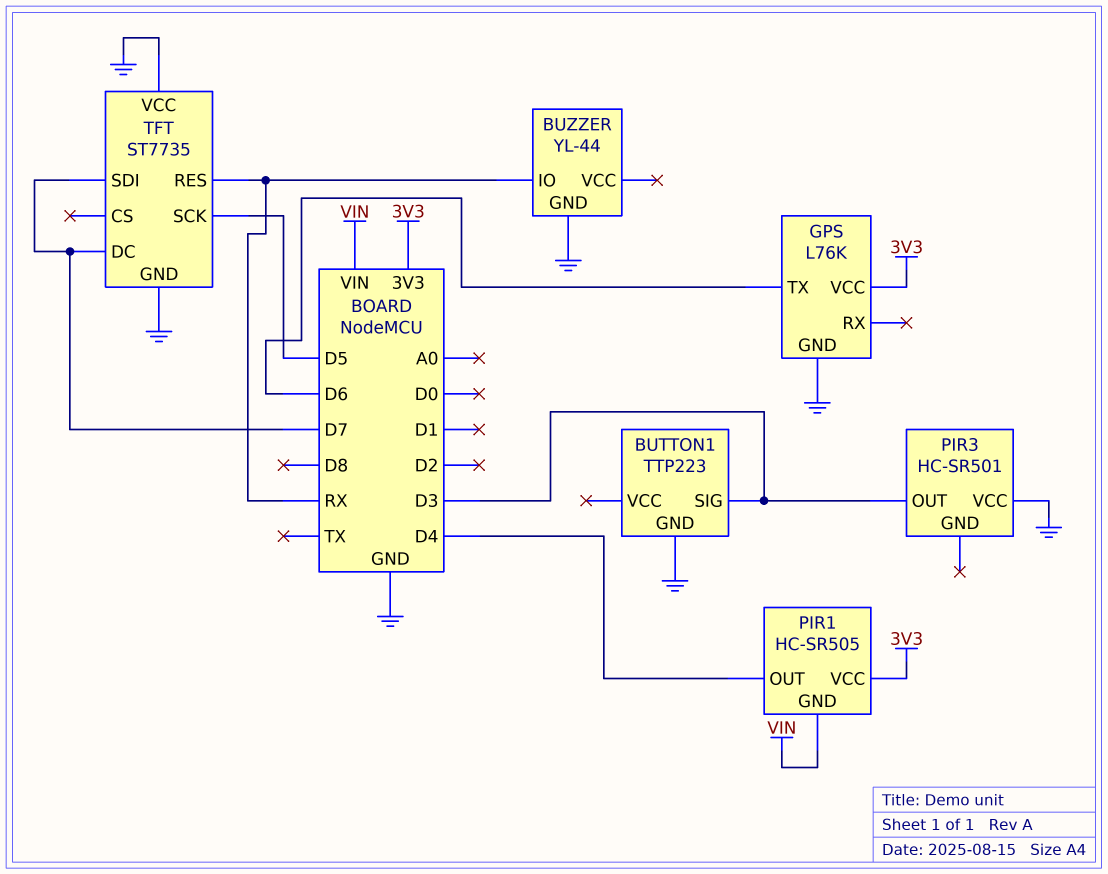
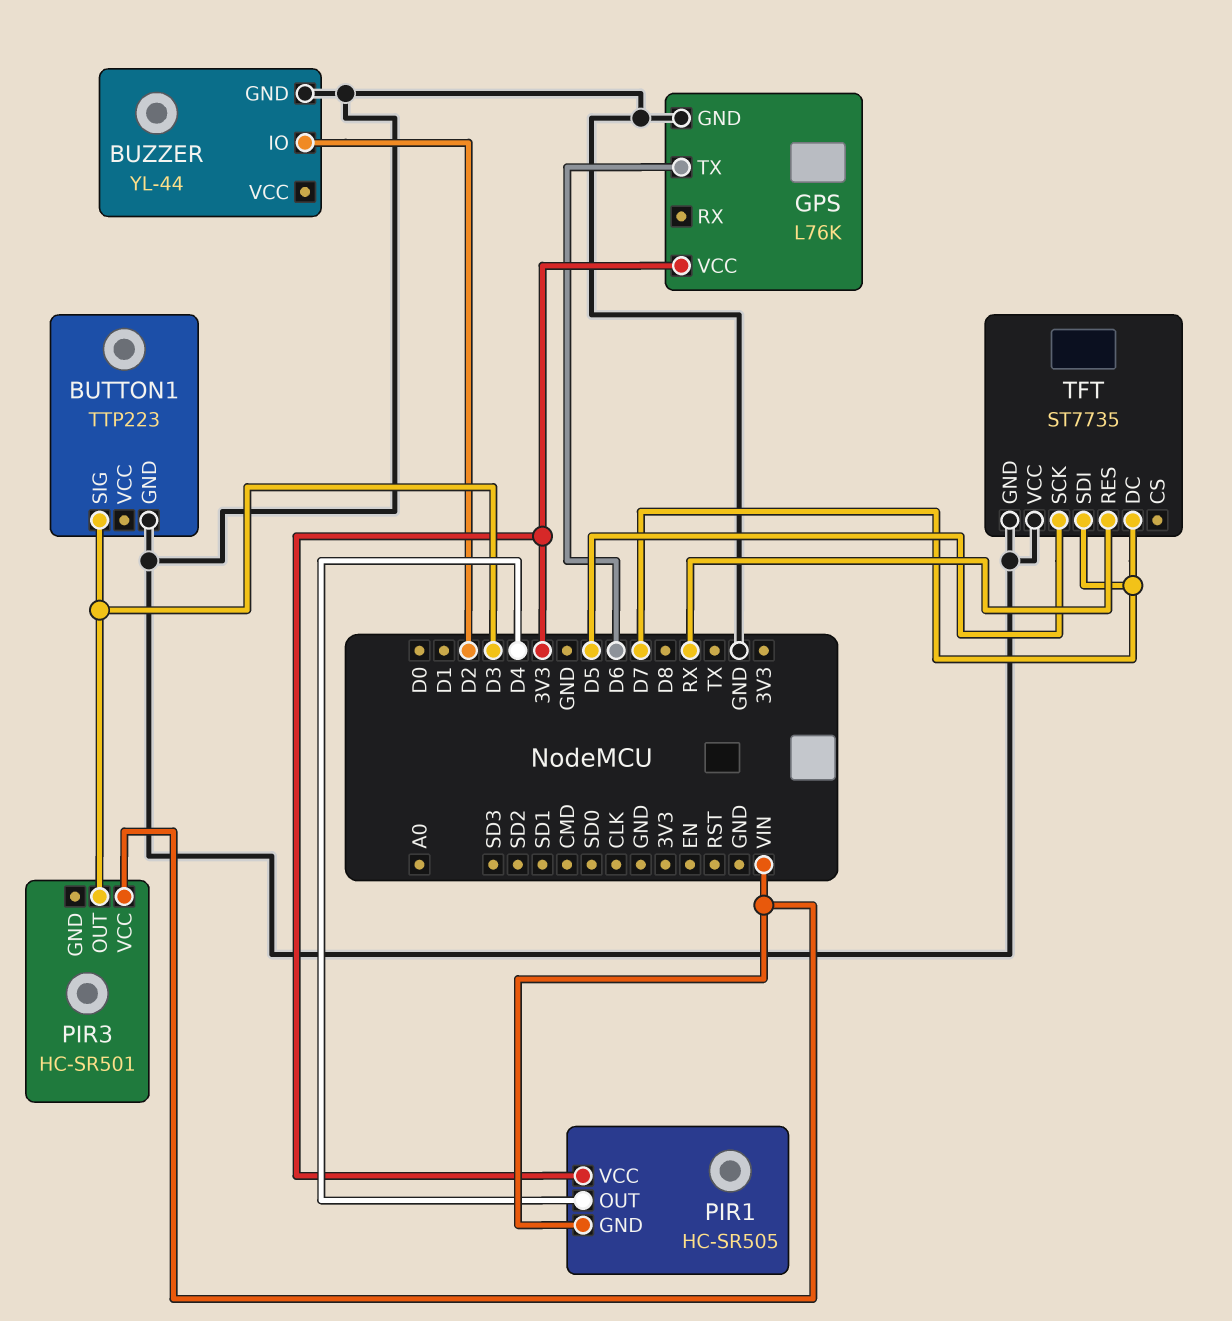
BUZZER pin IO: RX -> D2
PIR3 pin VCC: GND -> VIN

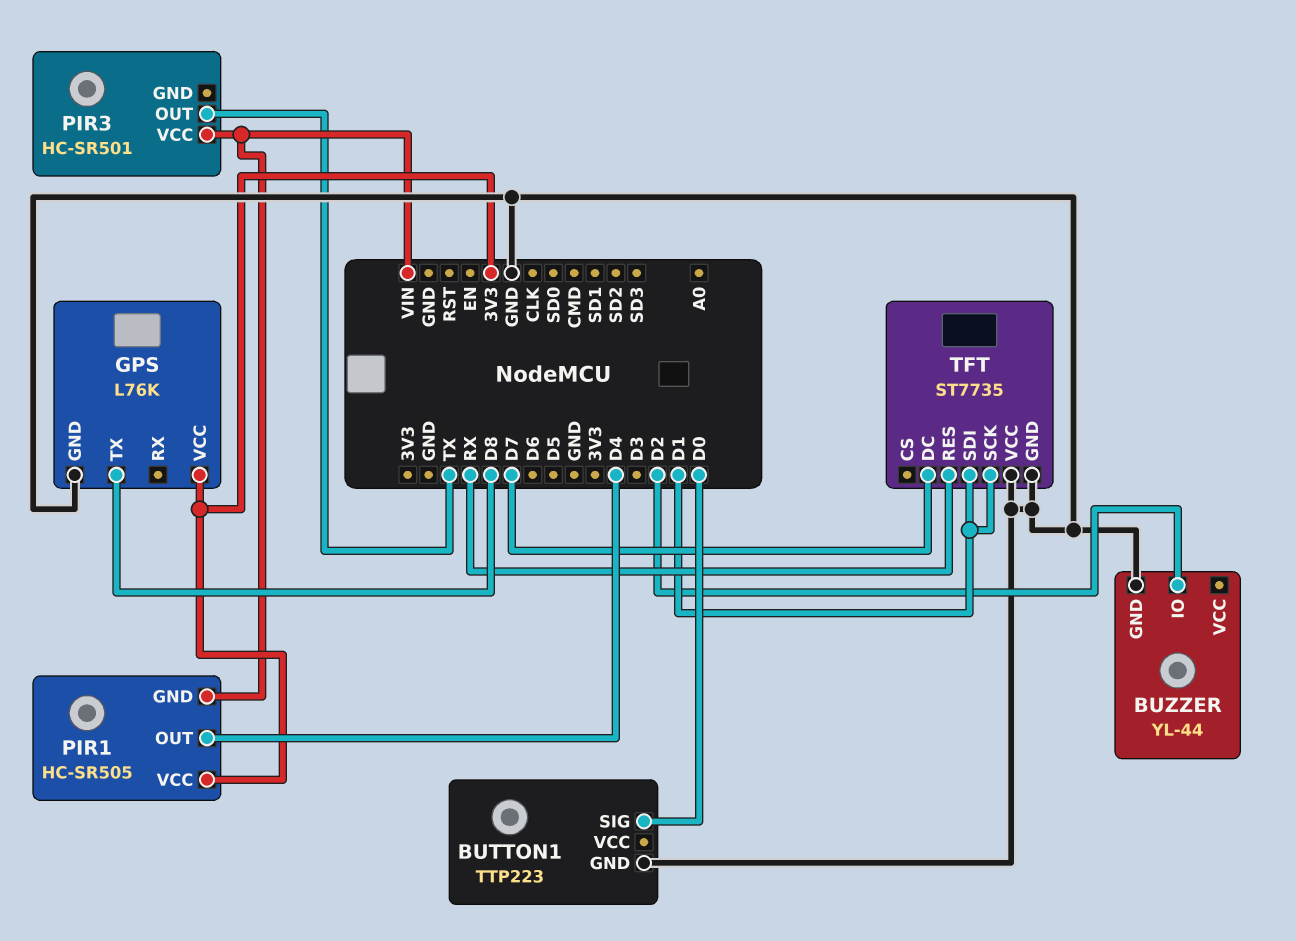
BUTTON1 pin SIG: D3 -> D0
GPS pin TX: D6 -> D8
PIR3 pin OUT: D3 -> TX
TFT pin SCK: D5 -> D1
TFT pin SDI: D7 -> D1

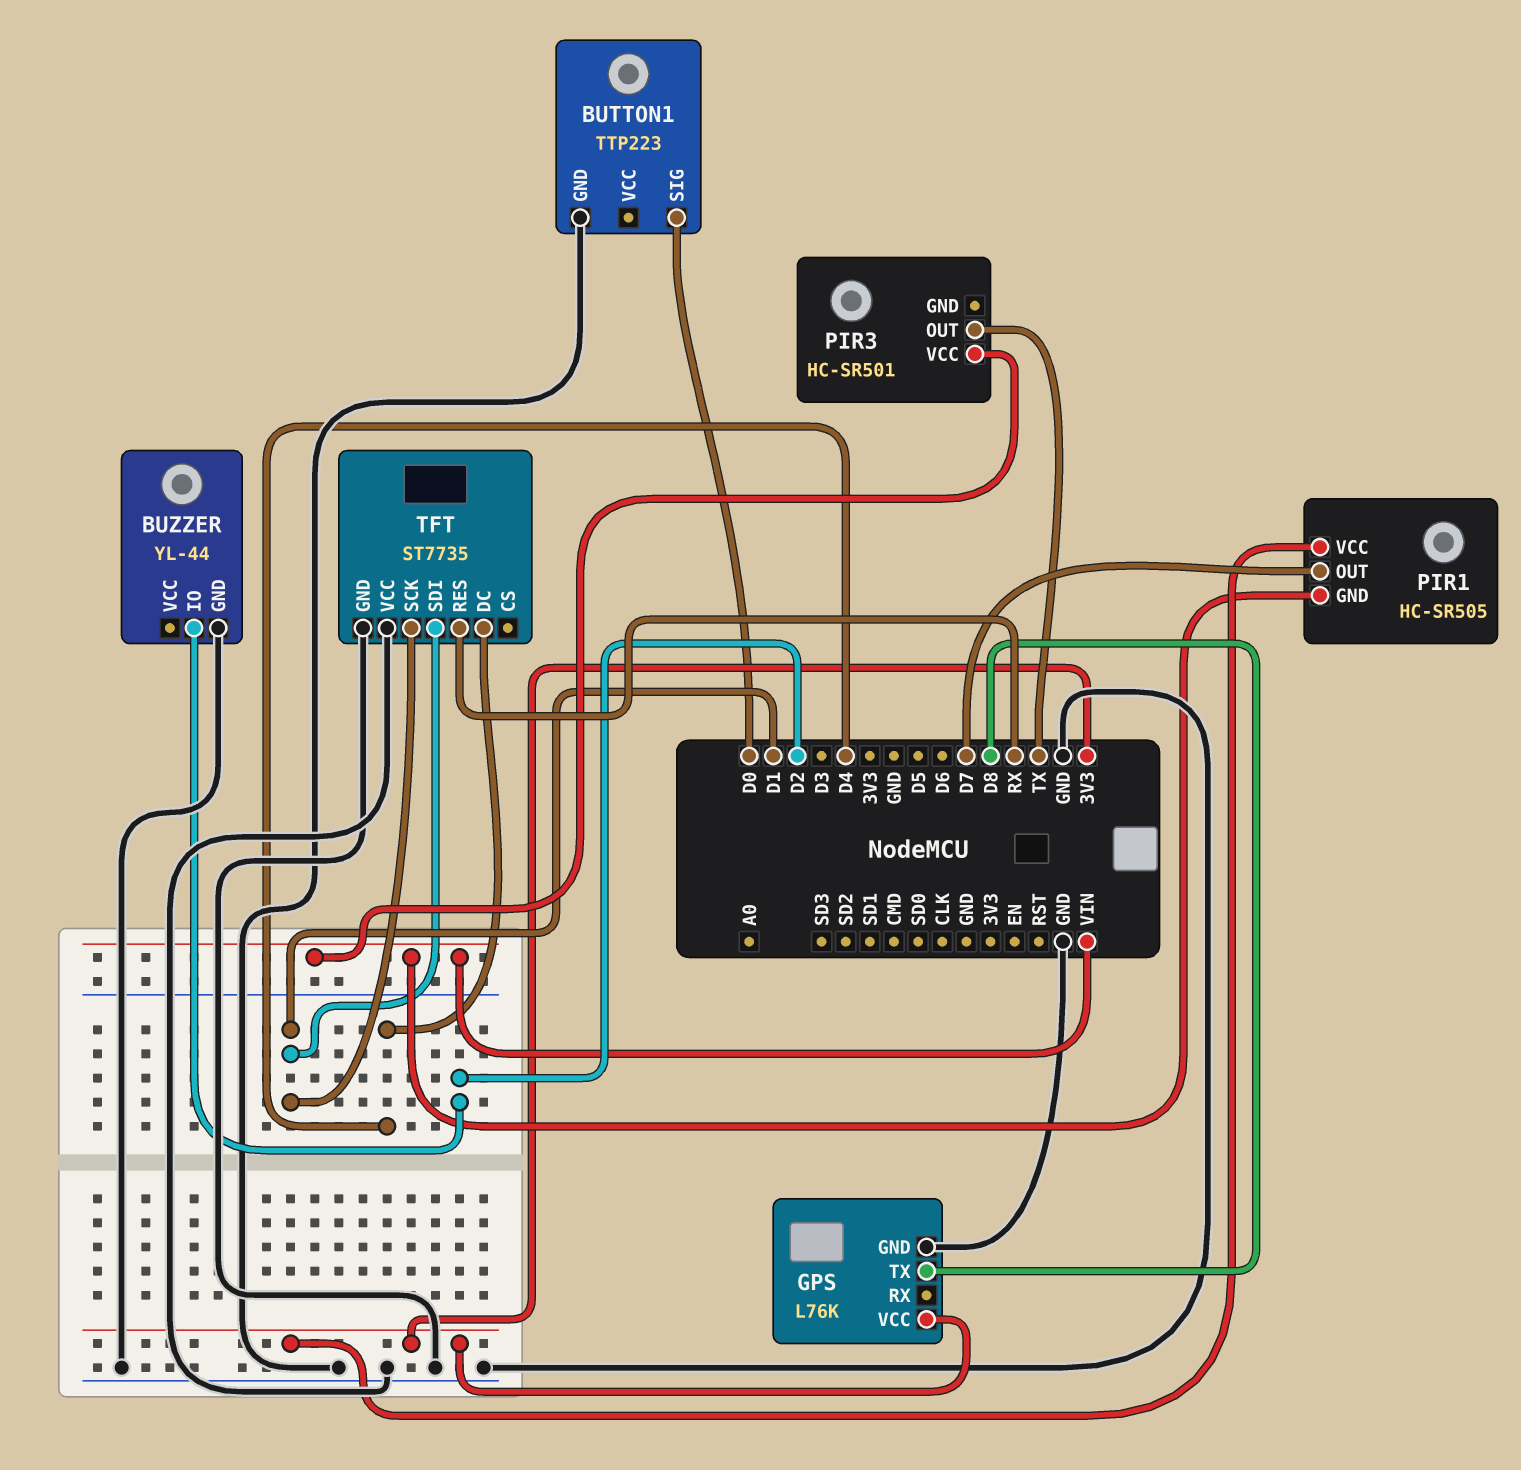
PIR1 pin OUT: D4 -> D7
TFT pin DC: D7 -> D4

